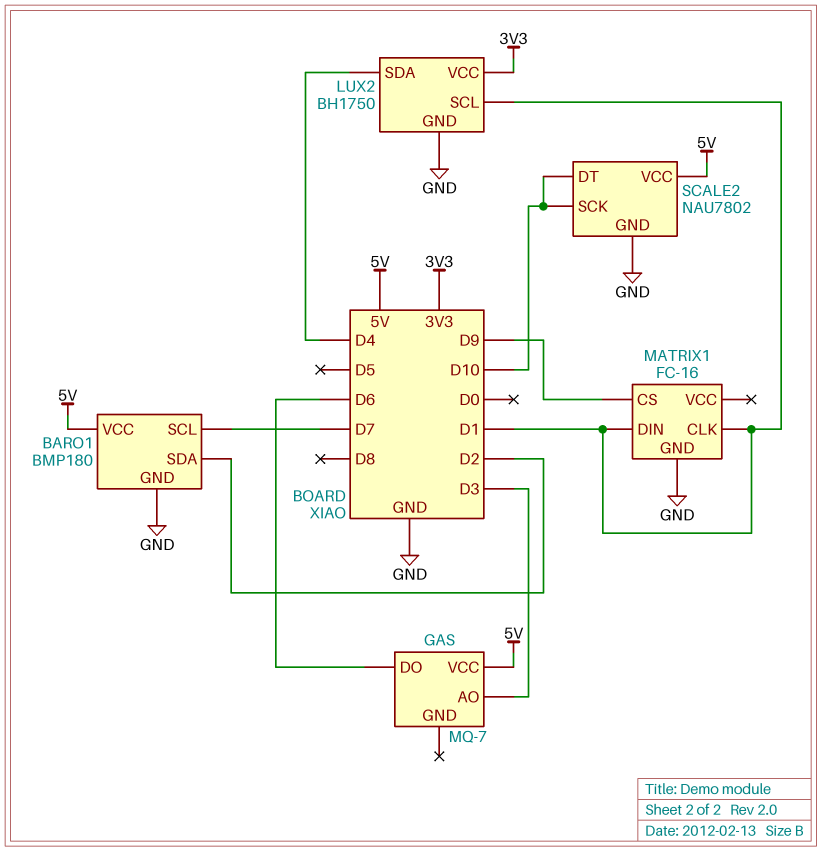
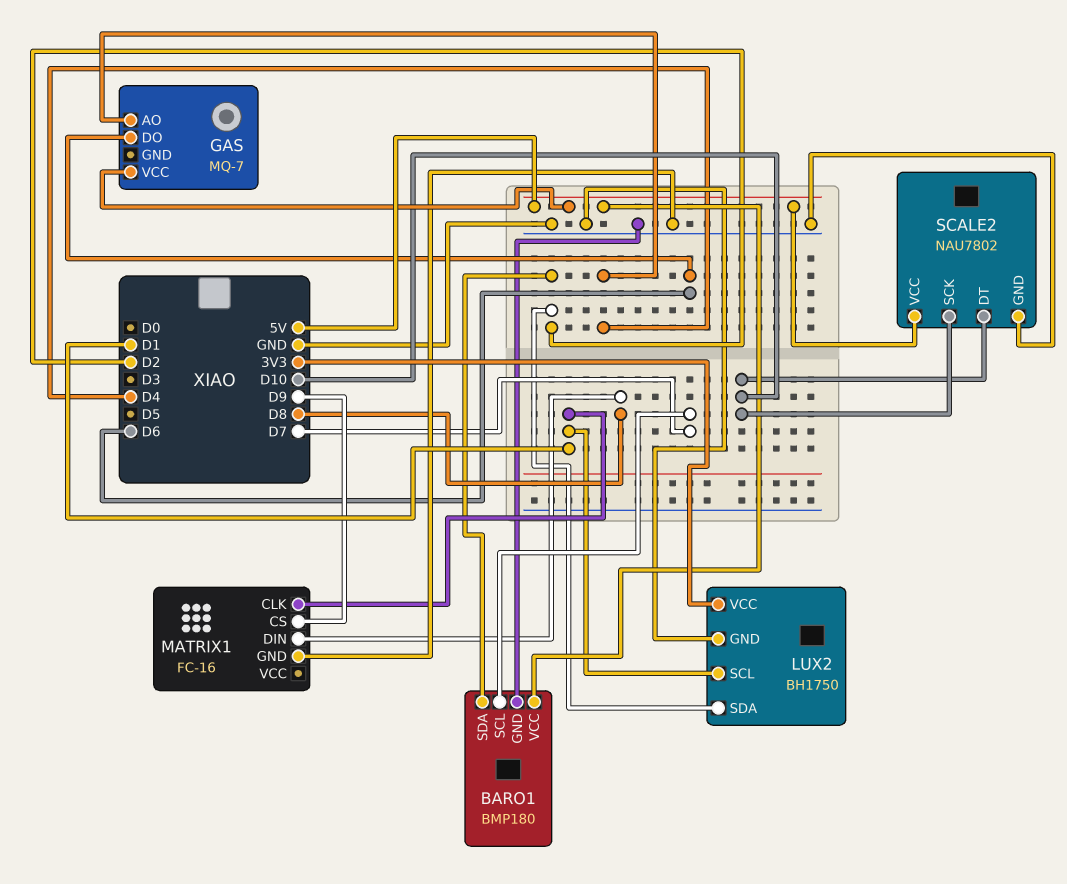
GAS pin AO: D3 -> D4
LUX2 pin SDA: D4 -> D2
MATRIX1 pin DIN: D1 -> D8

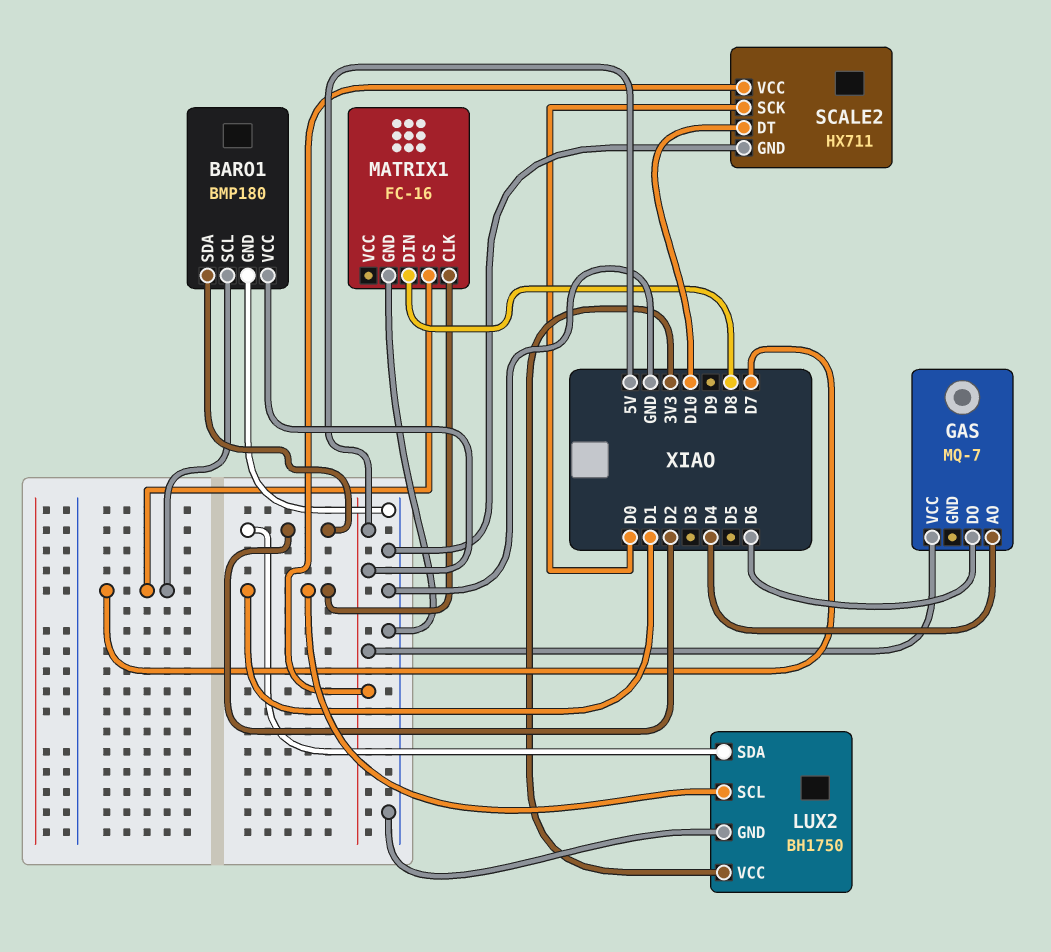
MATRIX1 pin CS: D9 -> D7
SCALE2: NAU7802 -> HX711
SCALE2 pin SCK: D10 -> D0

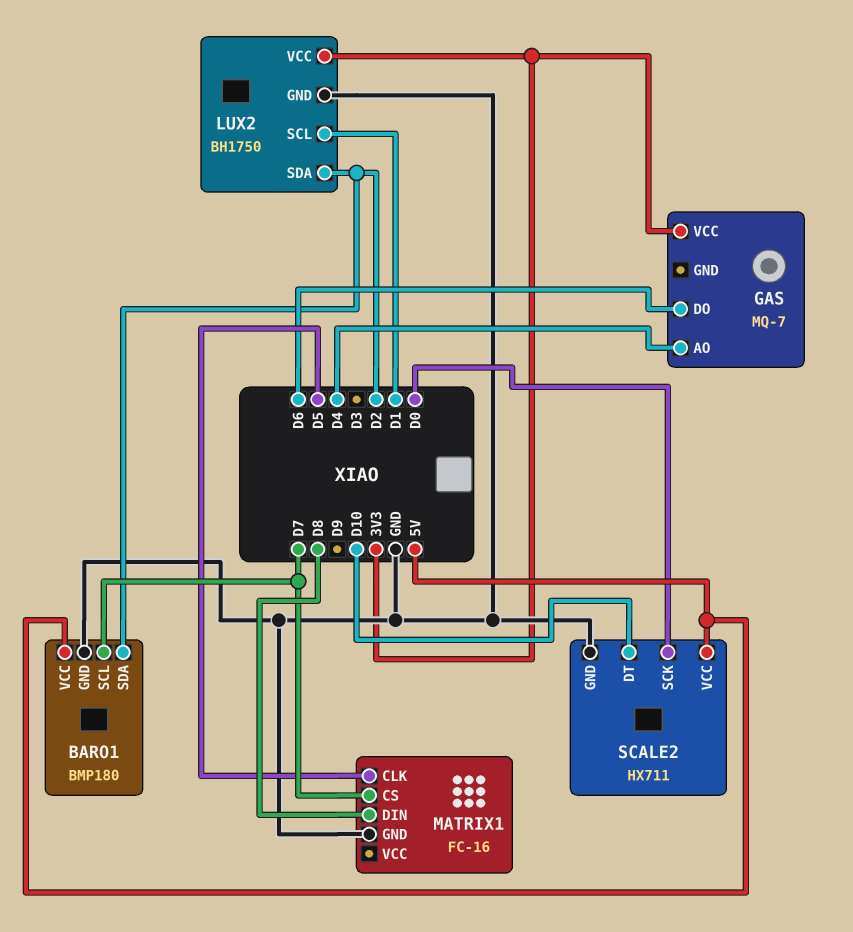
GAS pin VCC: 5V -> 3V3
MATRIX1 pin CLK: D1 -> D5

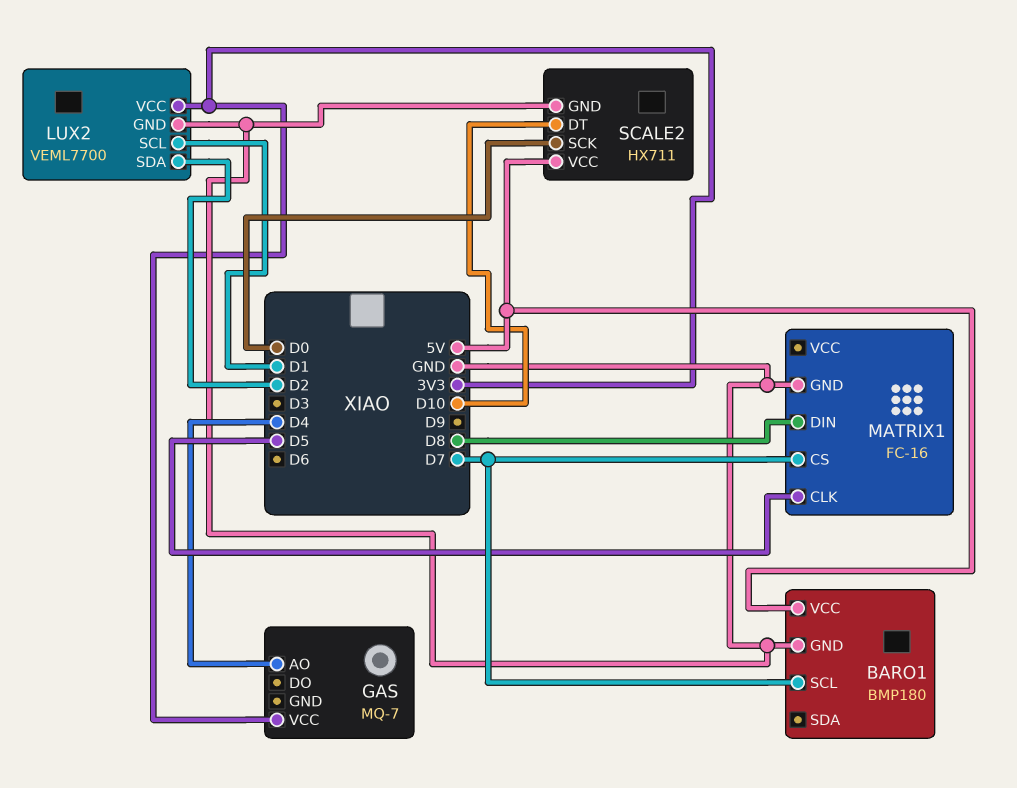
BARO1 pin SDA: D2 -> none
GAS pin DO: D6 -> none
LUX2: BH1750 -> VEML7700

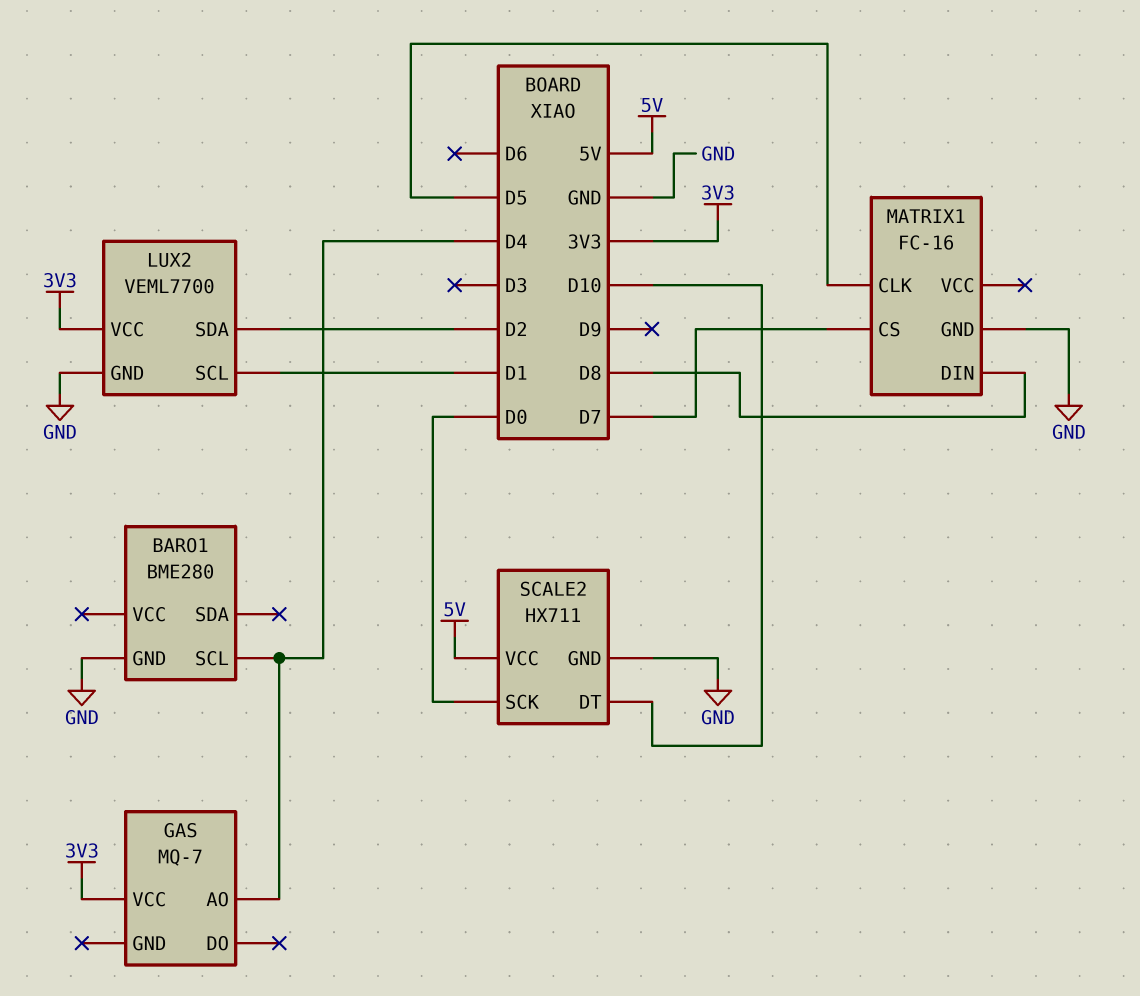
BARO1: BMP180 -> BME280
BARO1 pin SCL: D7 -> D4
BARO1 pin VCC: 5V -> none

